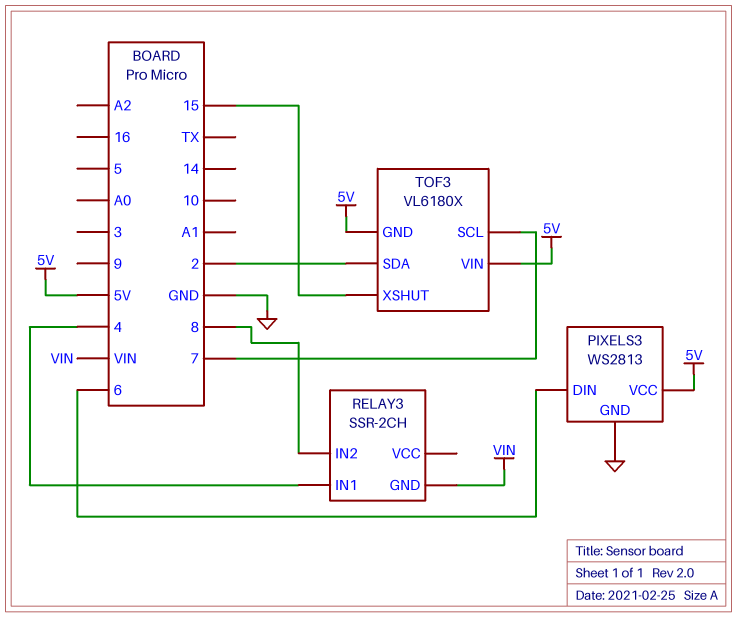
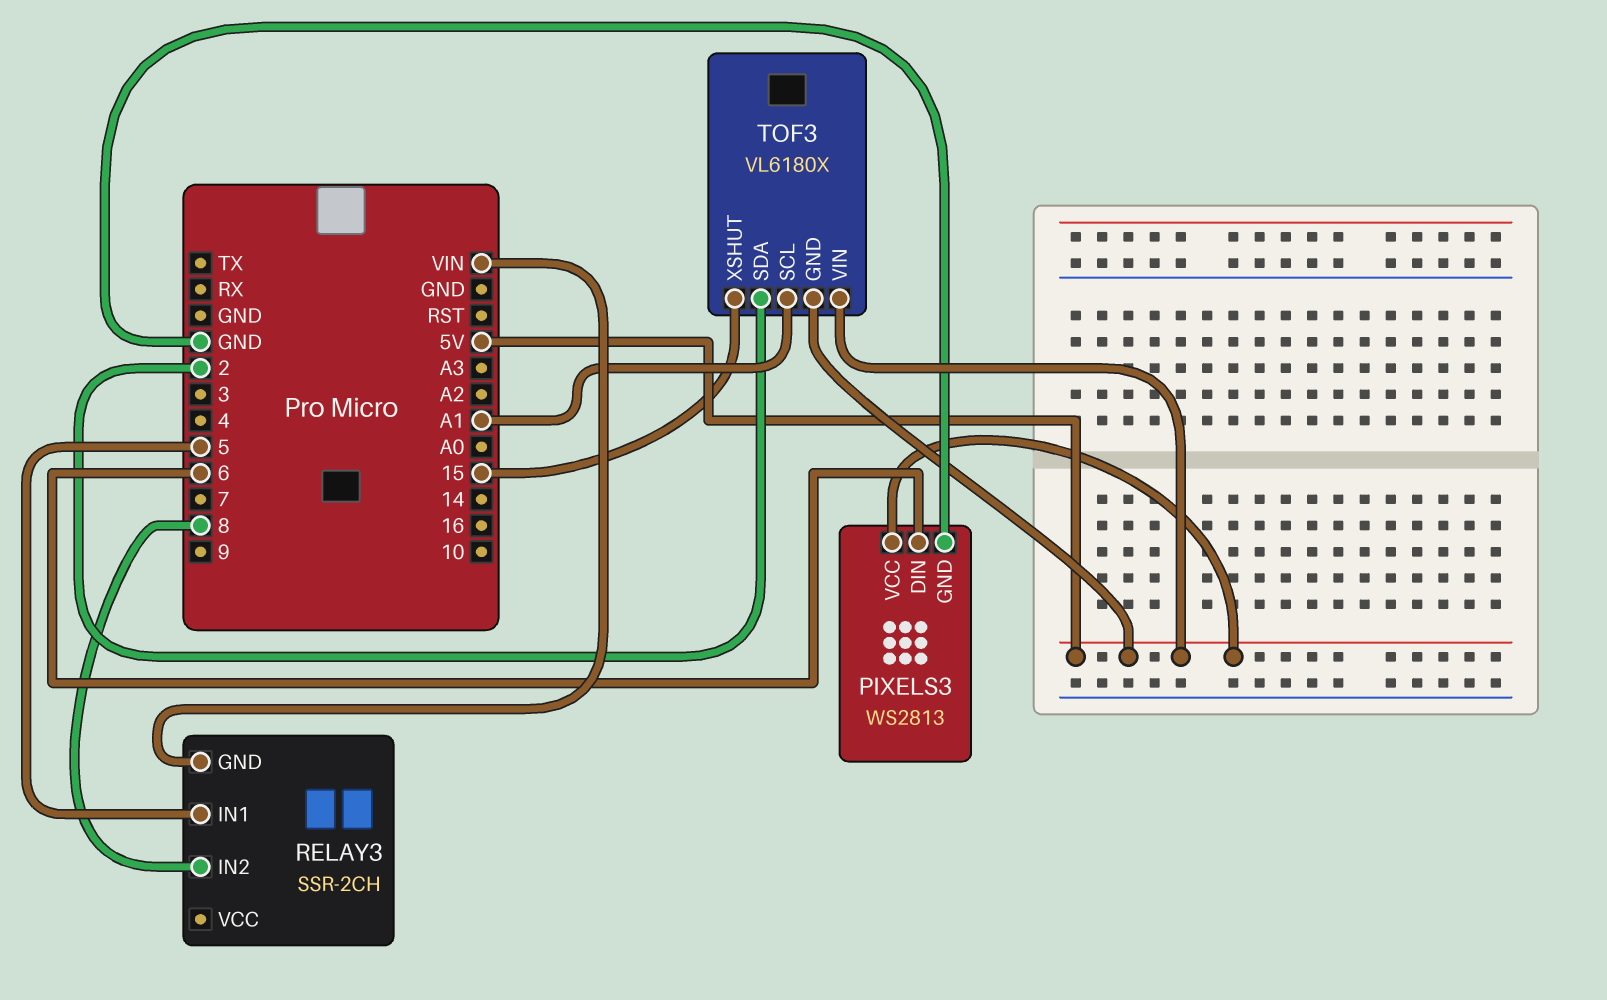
RELAY3 pin IN1: 4 -> 5
TOF3 pin SCL: 7 -> A1

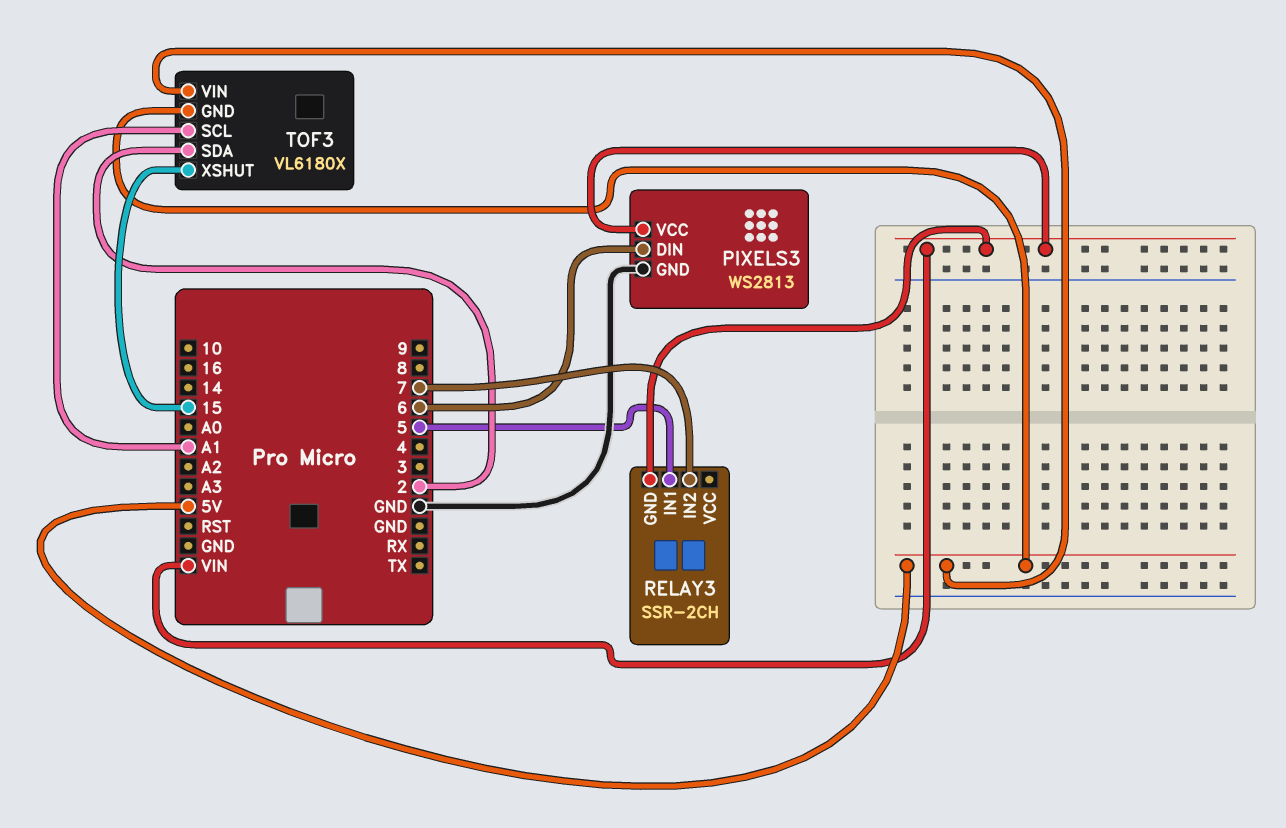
PIXELS3 pin VCC: 5V -> VIN
RELAY3 pin IN2: 8 -> 7

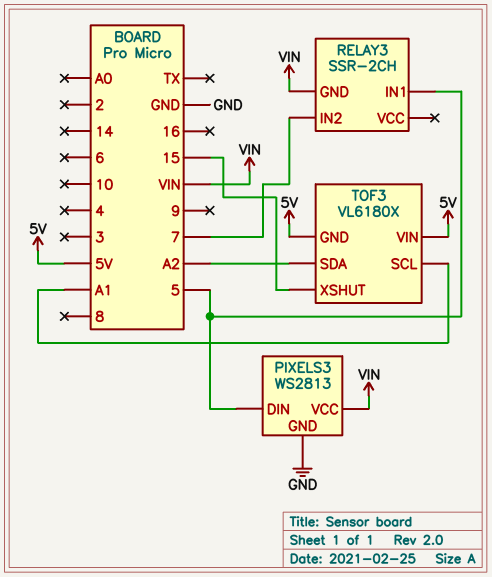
PIXELS3 pin DIN: 6 -> 5
TOF3 pin SDA: 2 -> A2

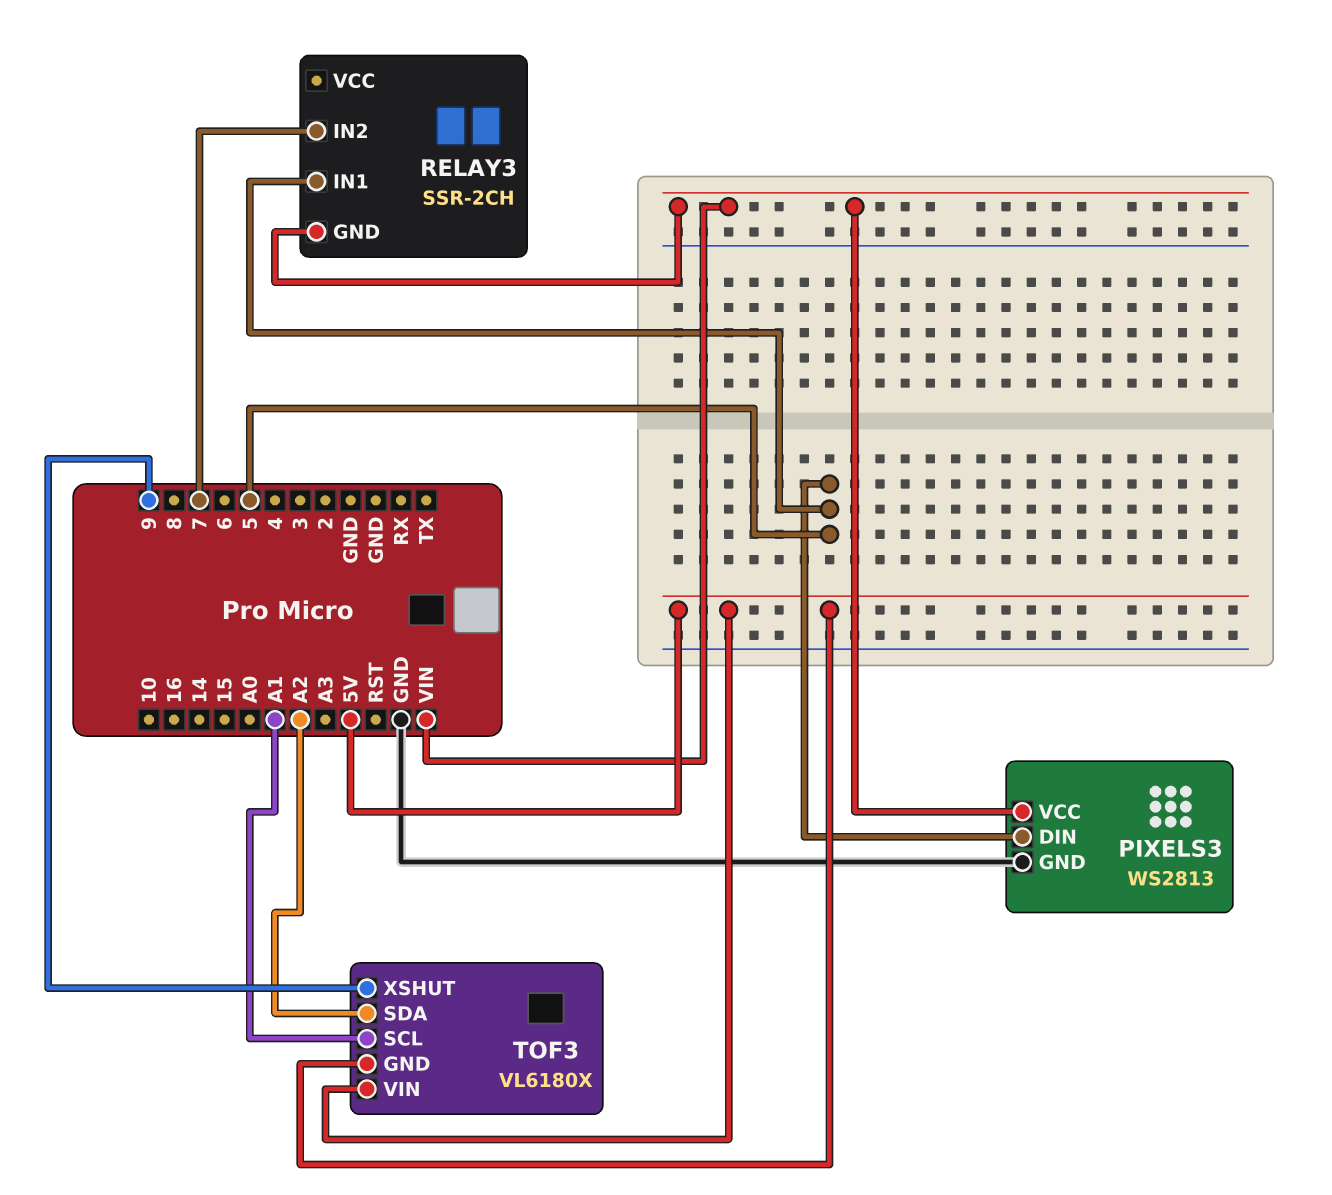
TOF3 pin XSHUT: 15 -> 9

